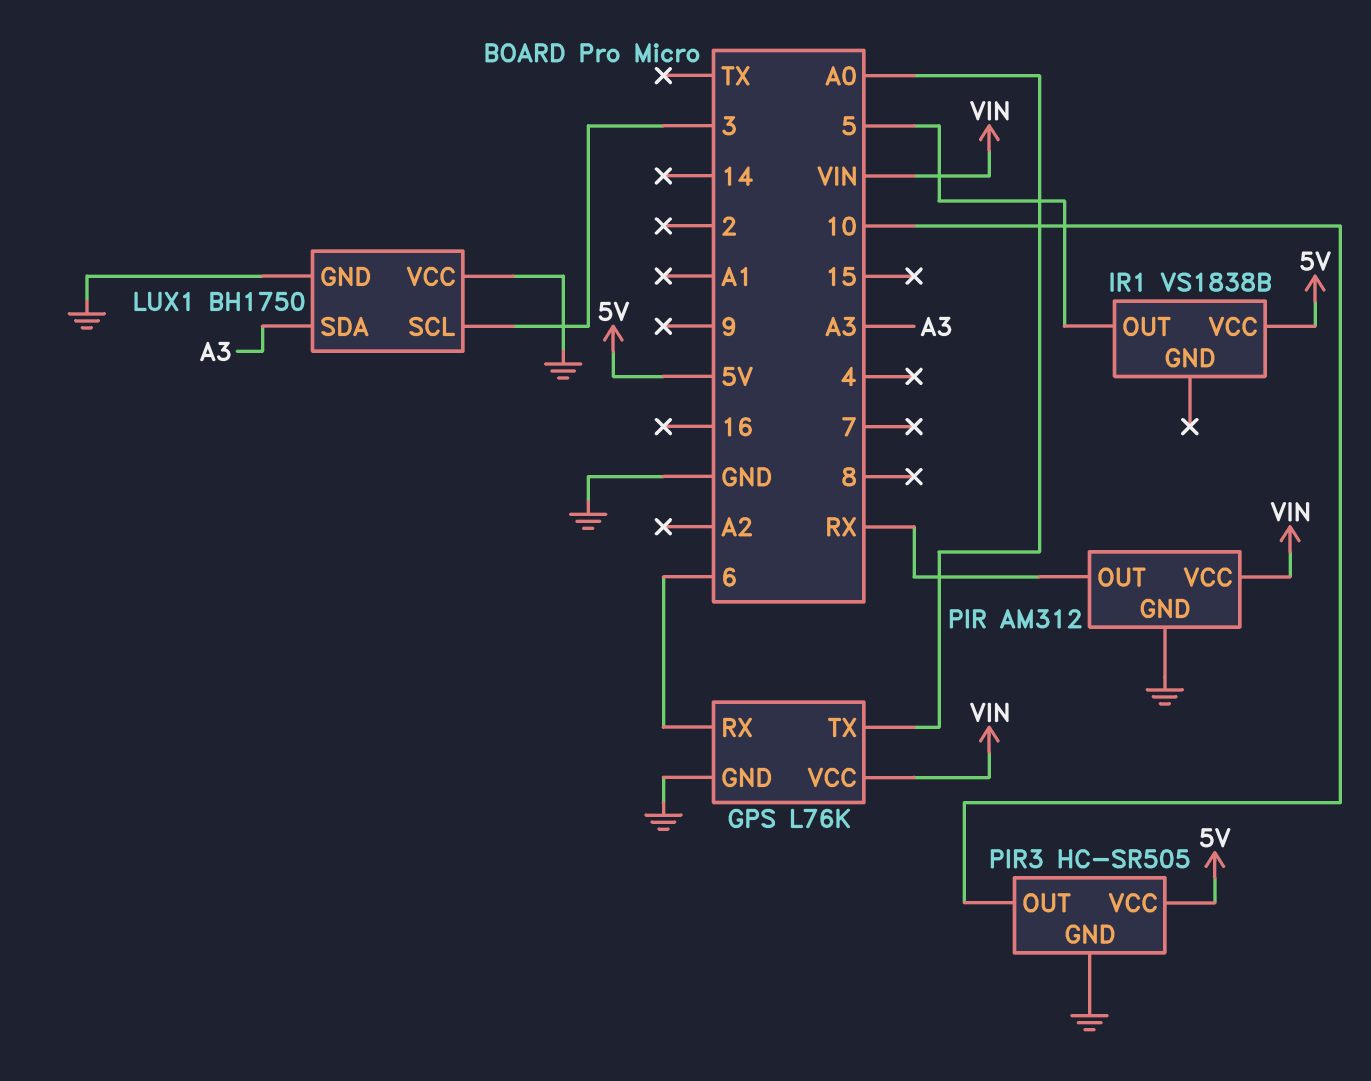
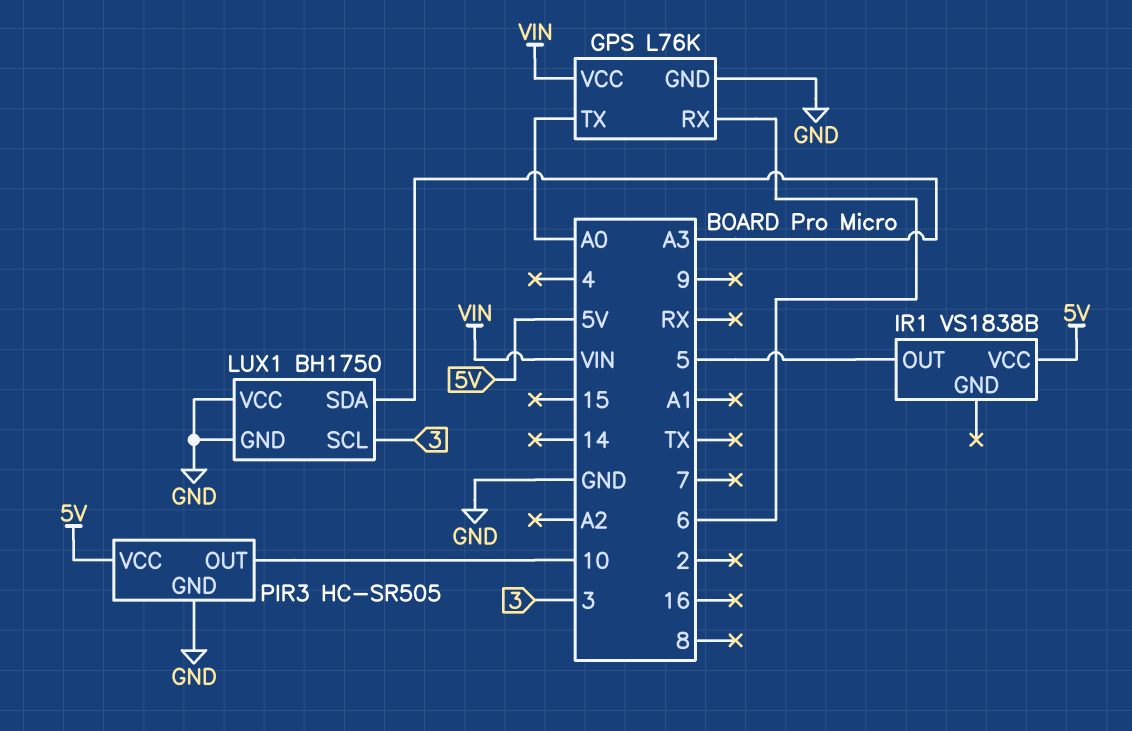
PIR: AM312 -> none
PIR pin GND: GND -> none
PIR pin OUT: RX -> none
PIR pin VCC: VIN -> none

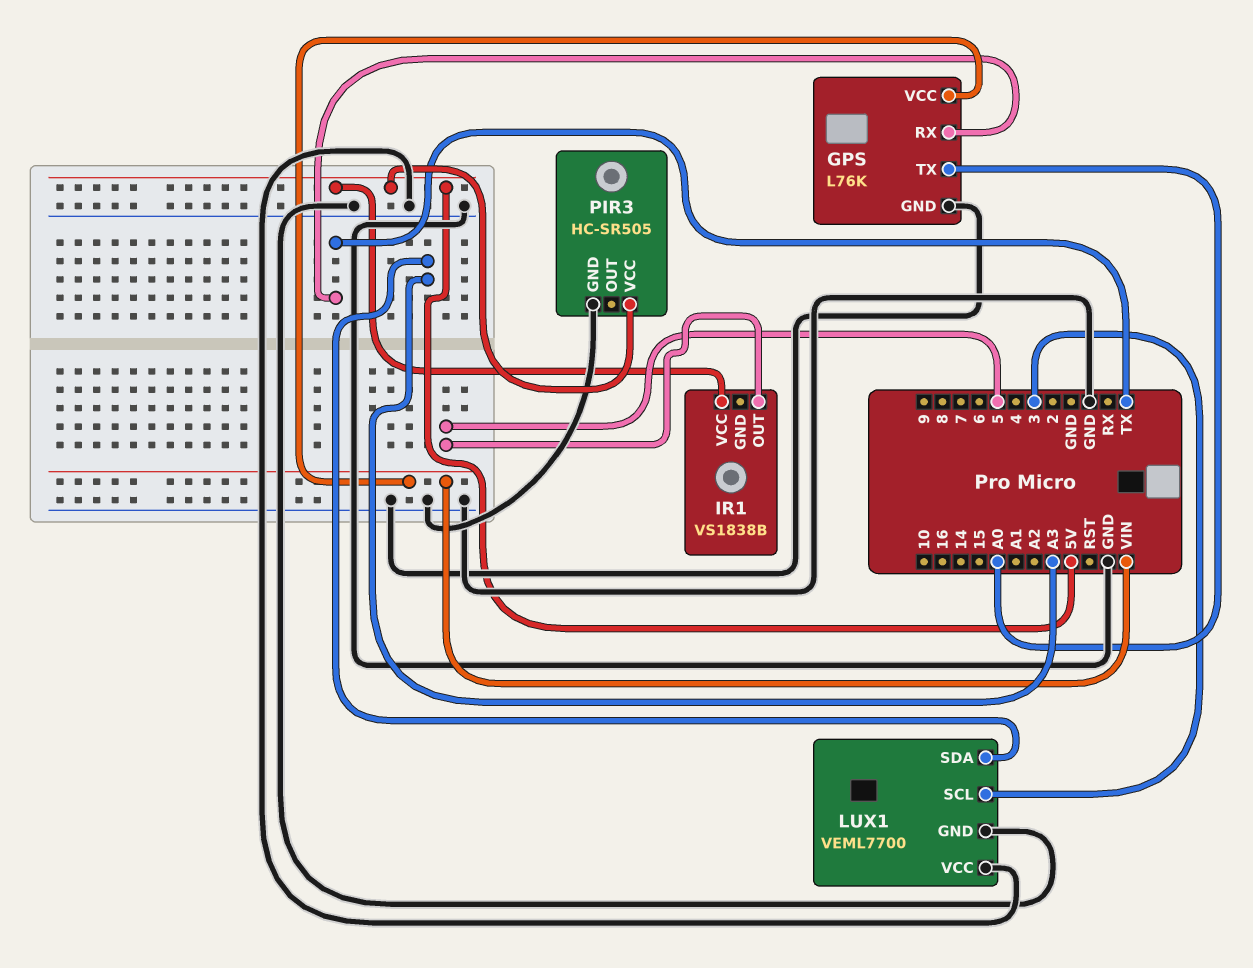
GPS pin RX: 6 -> TX
LUX1: BH1750 -> VEML7700
PIR3 pin OUT: 10 -> none

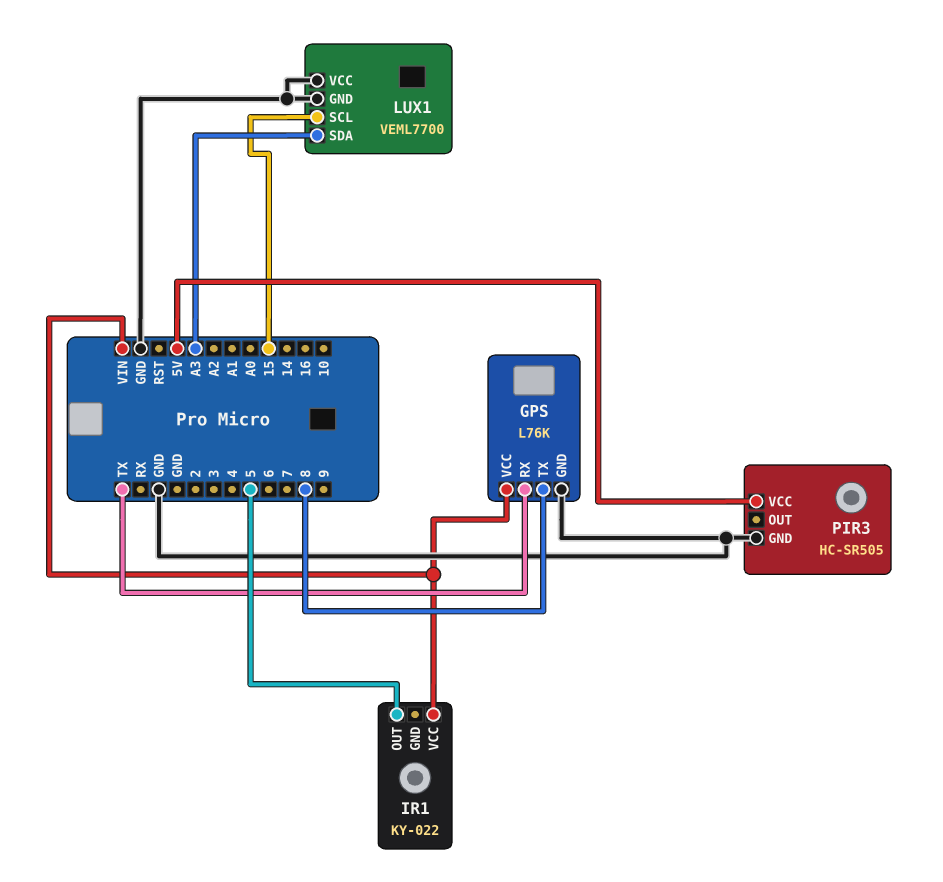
GPS pin TX: A0 -> 8
IR1: VS1838B -> KY-022
IR1 pin VCC: 5V -> VIN
LUX1 pin SCL: 3 -> 15

